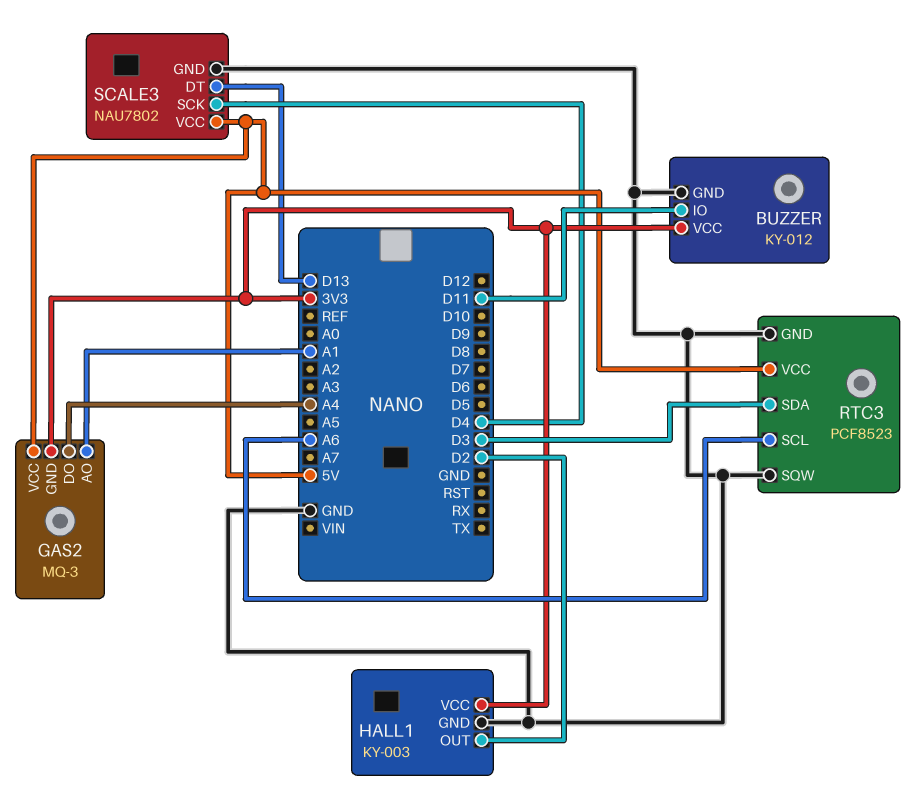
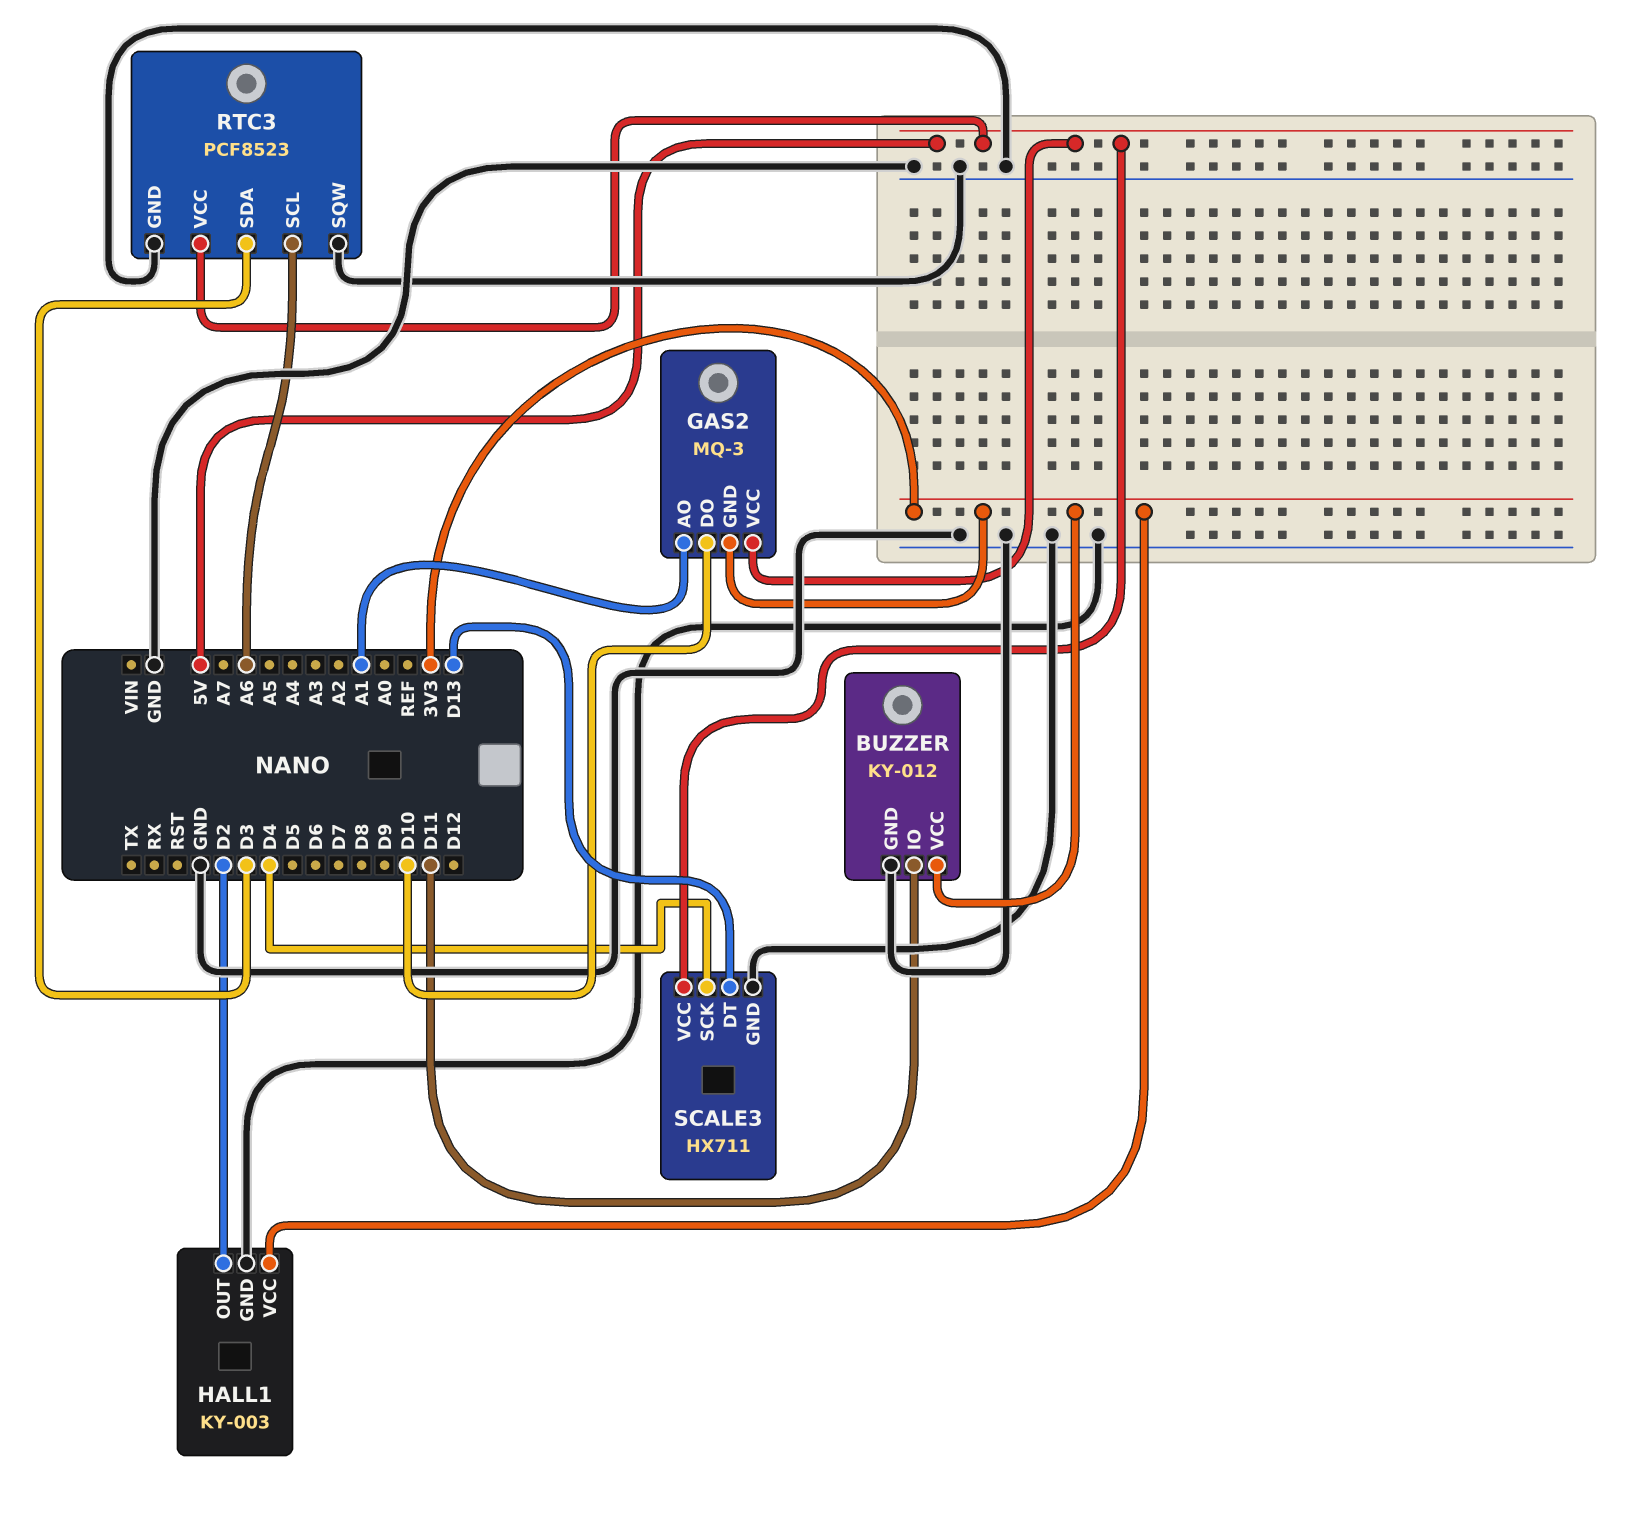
GAS2 pin DO: A4 -> D10
SCALE3: NAU7802 -> HX711

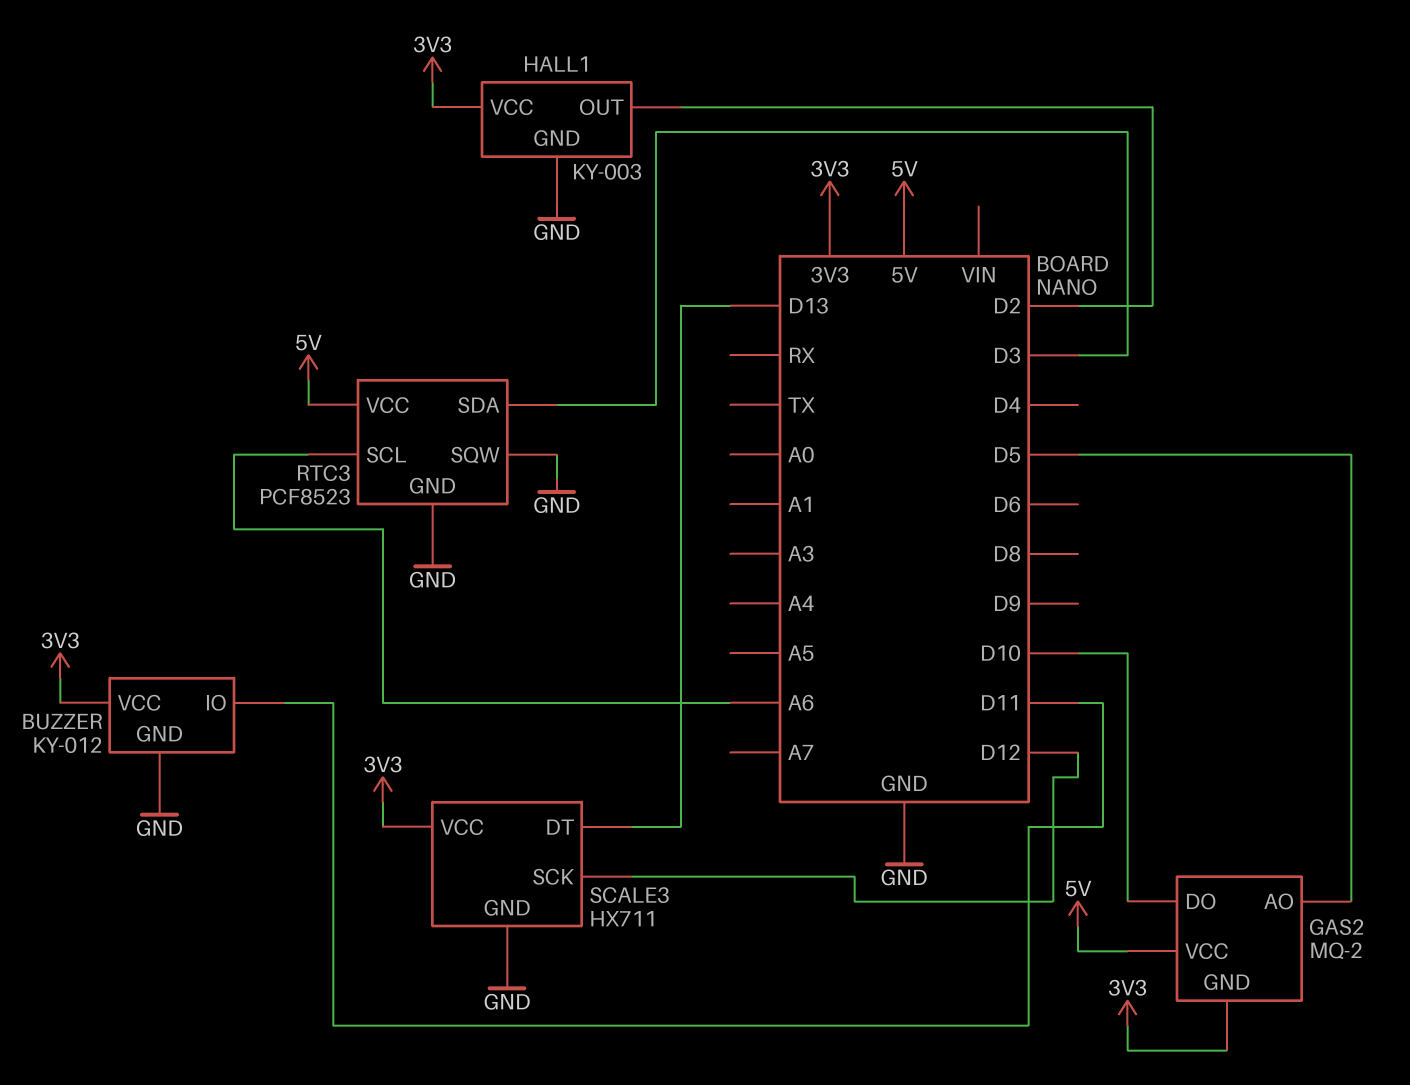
GAS2: MQ-3 -> MQ-2
GAS2 pin AO: A1 -> D5
SCALE3 pin SCK: D4 -> D12
SCALE3 pin VCC: 5V -> 3V3

